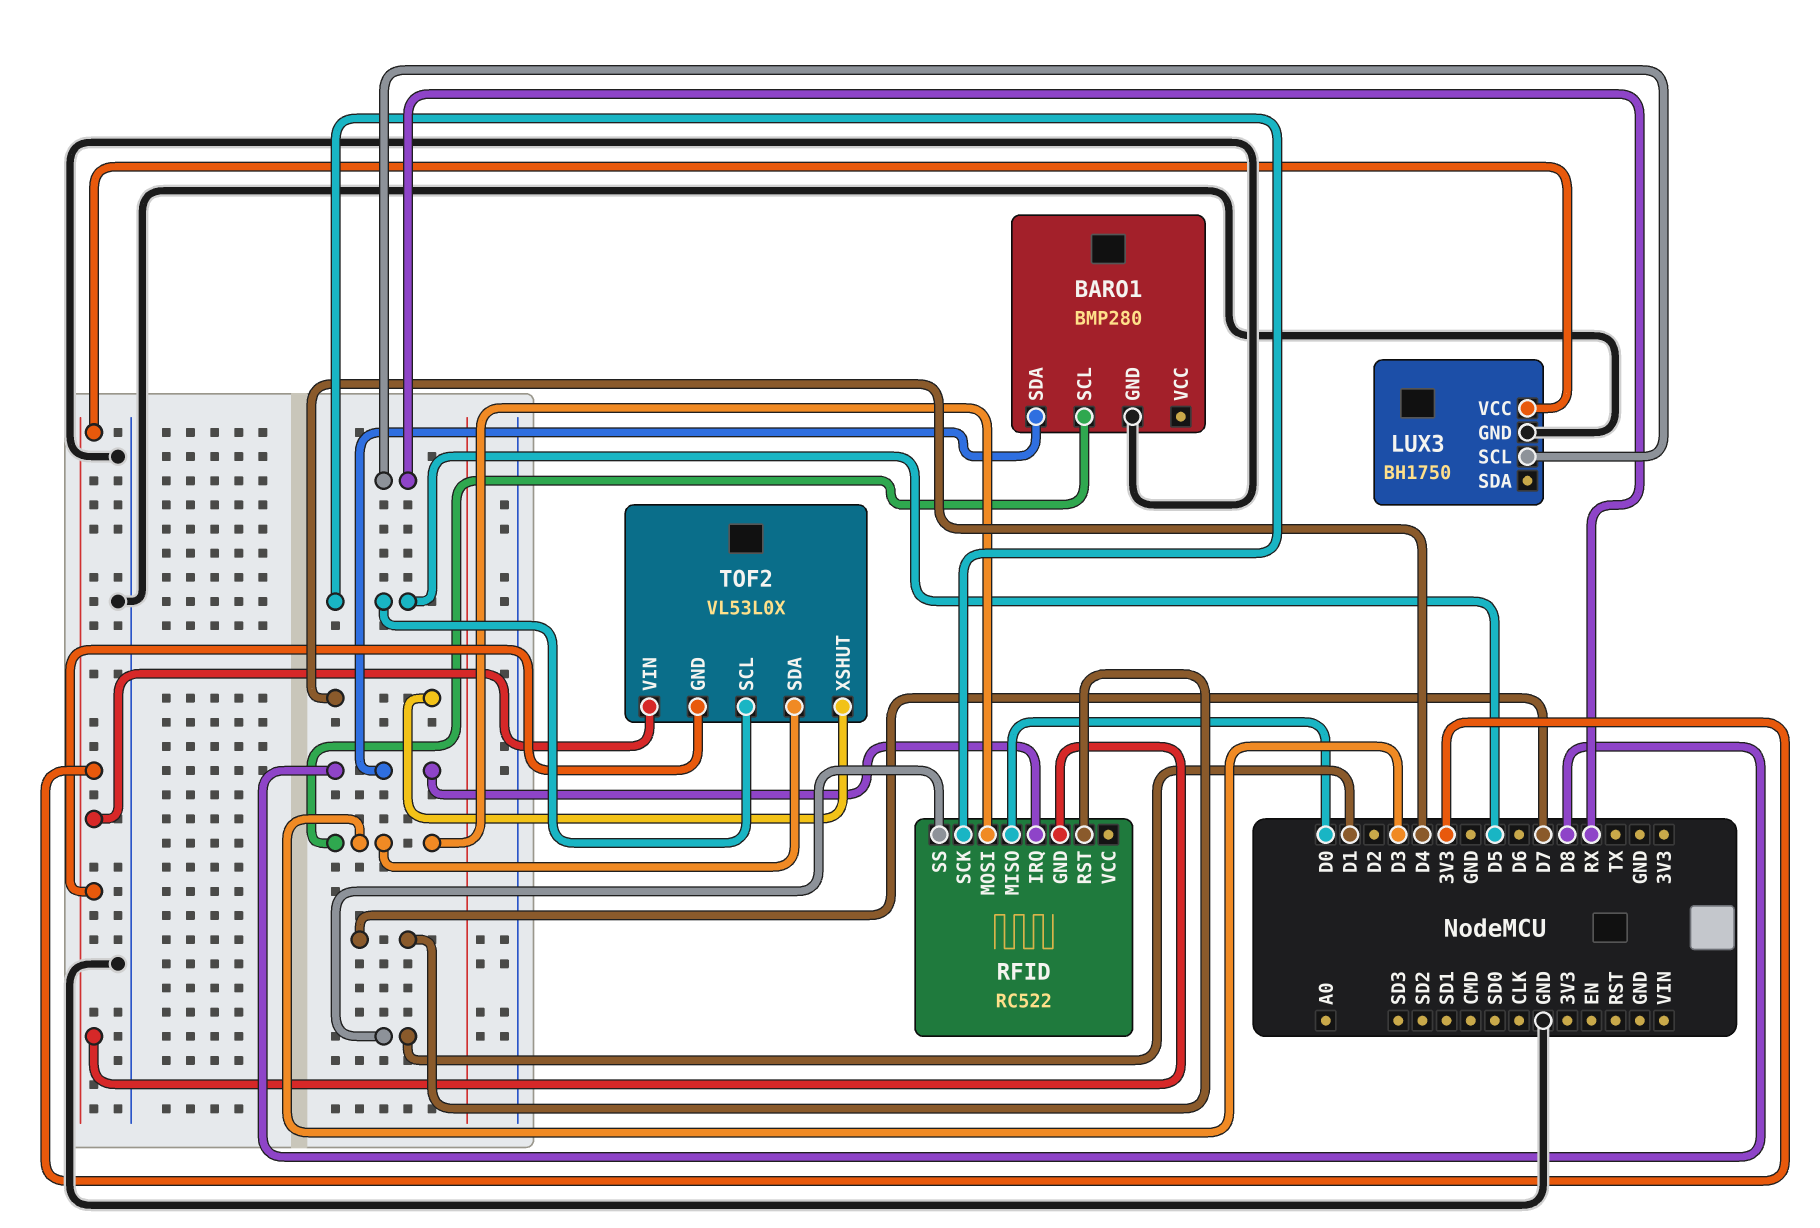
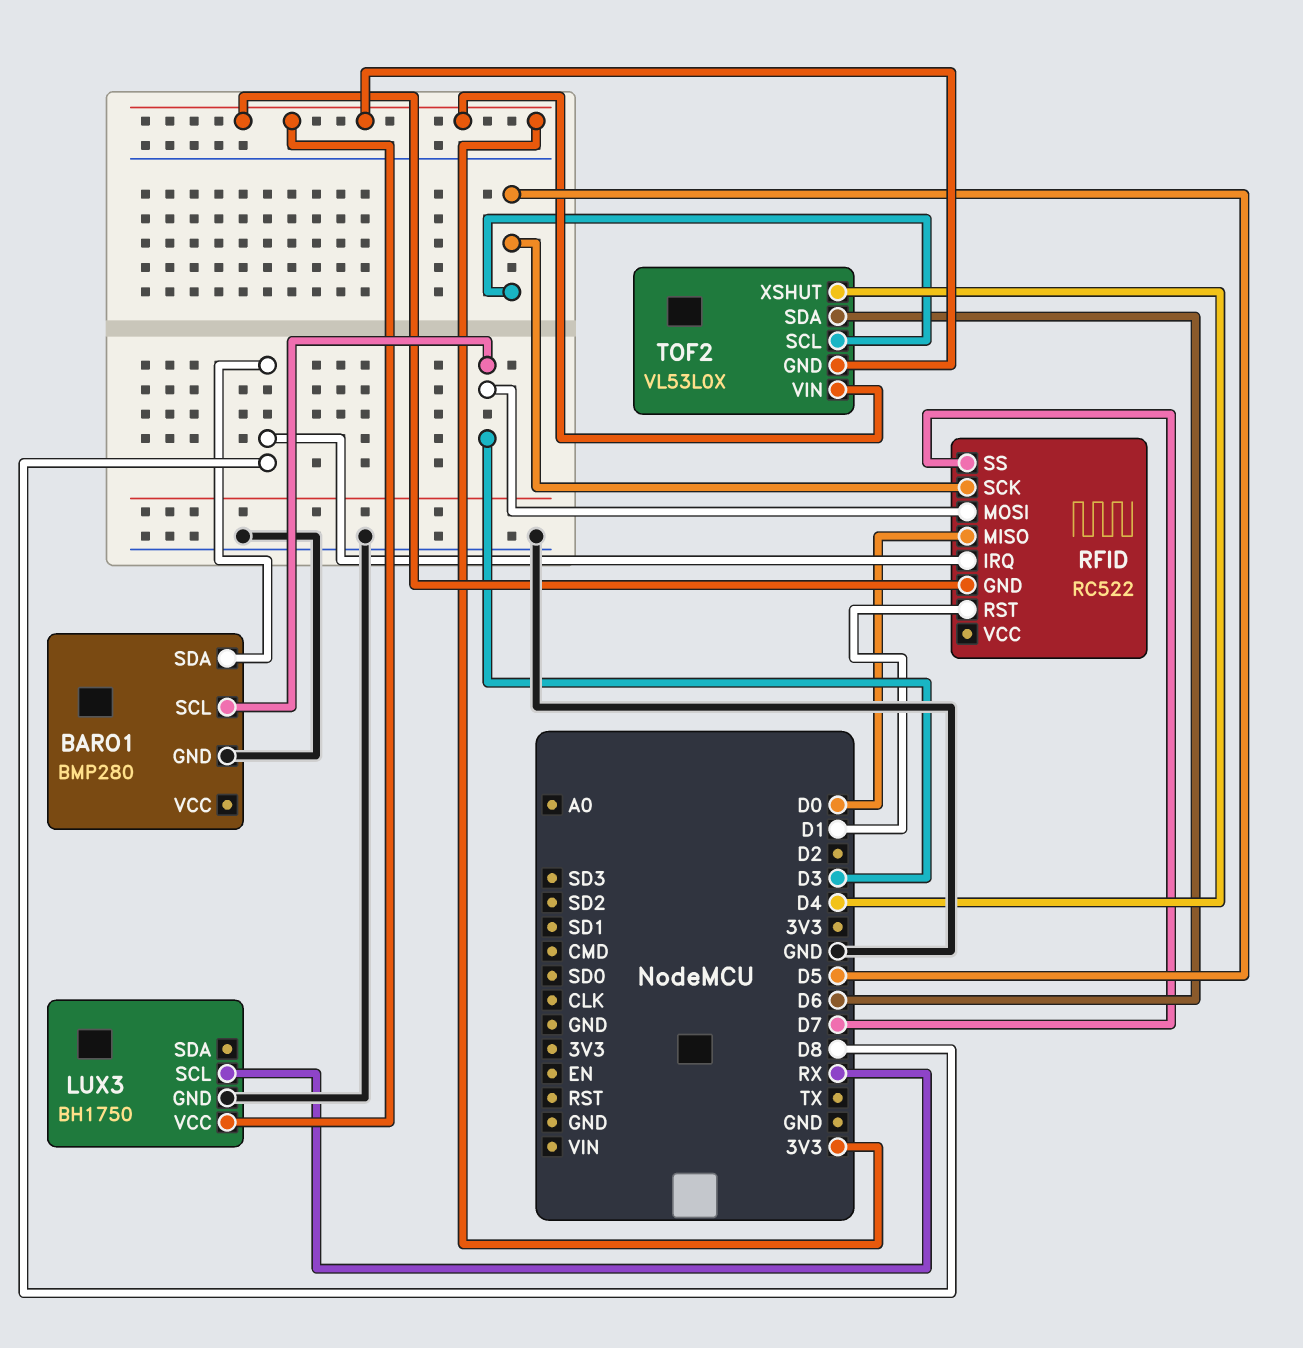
RFID pin RST: D7 -> D1
RFID pin SS: D1 -> D7
TOF2 pin SDA: D3 -> D6

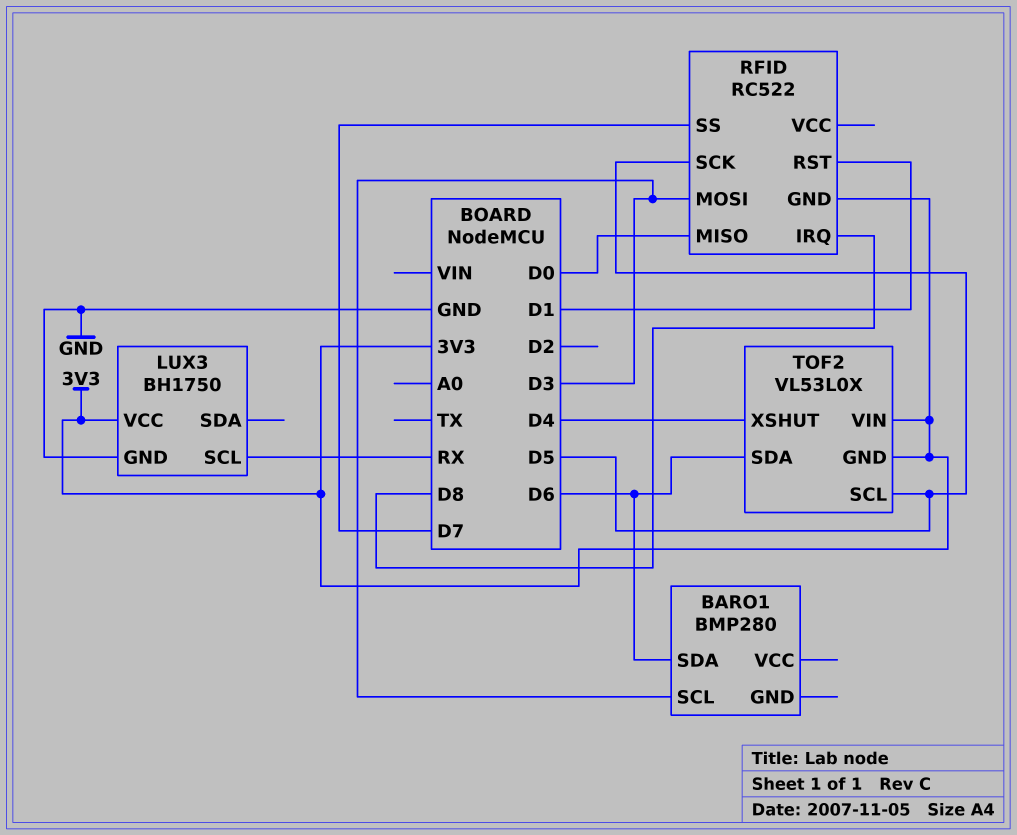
BARO1 pin GND: GND -> none
BARO1 pin SDA: D8 -> D6

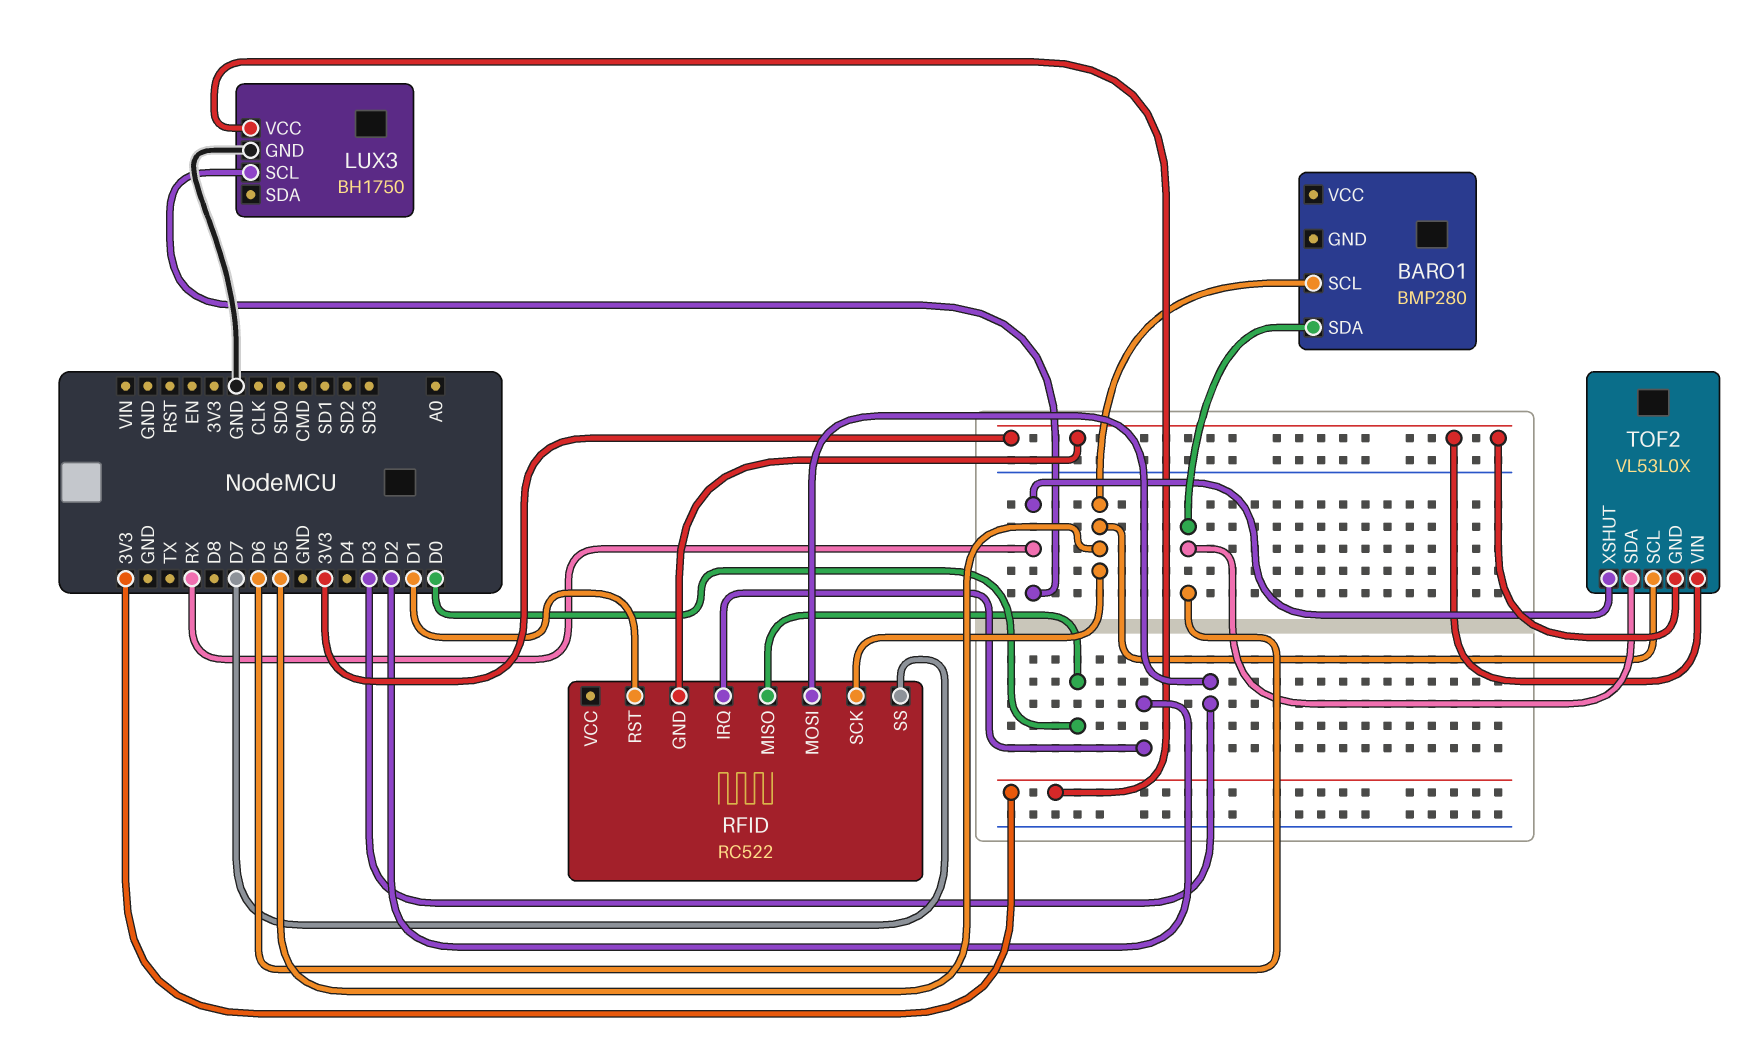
BARO1 pin SCL: D3 -> D5
RFID pin IRQ: D8 -> D2
TOF2 pin XSHUT: D4 -> RX

